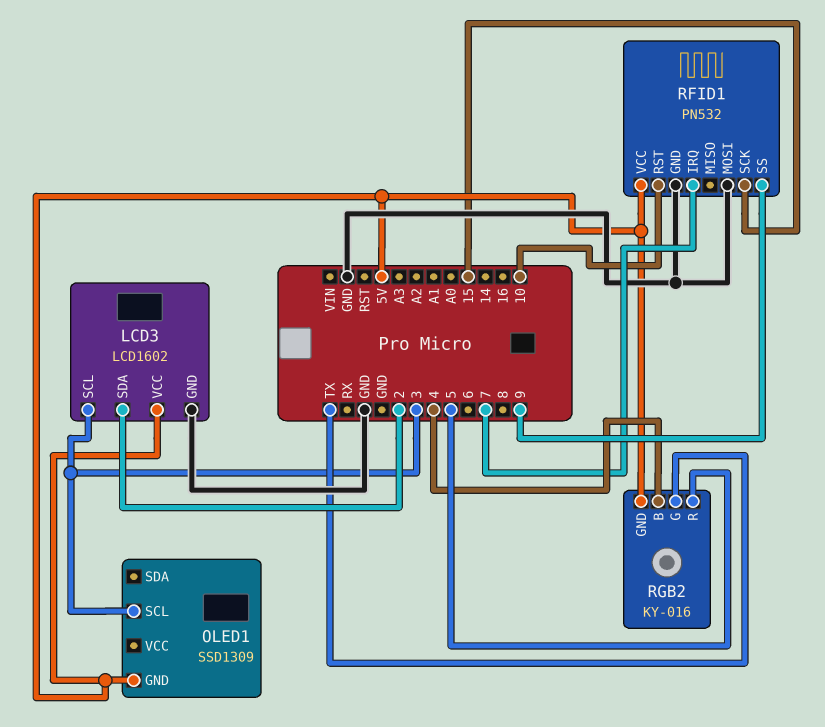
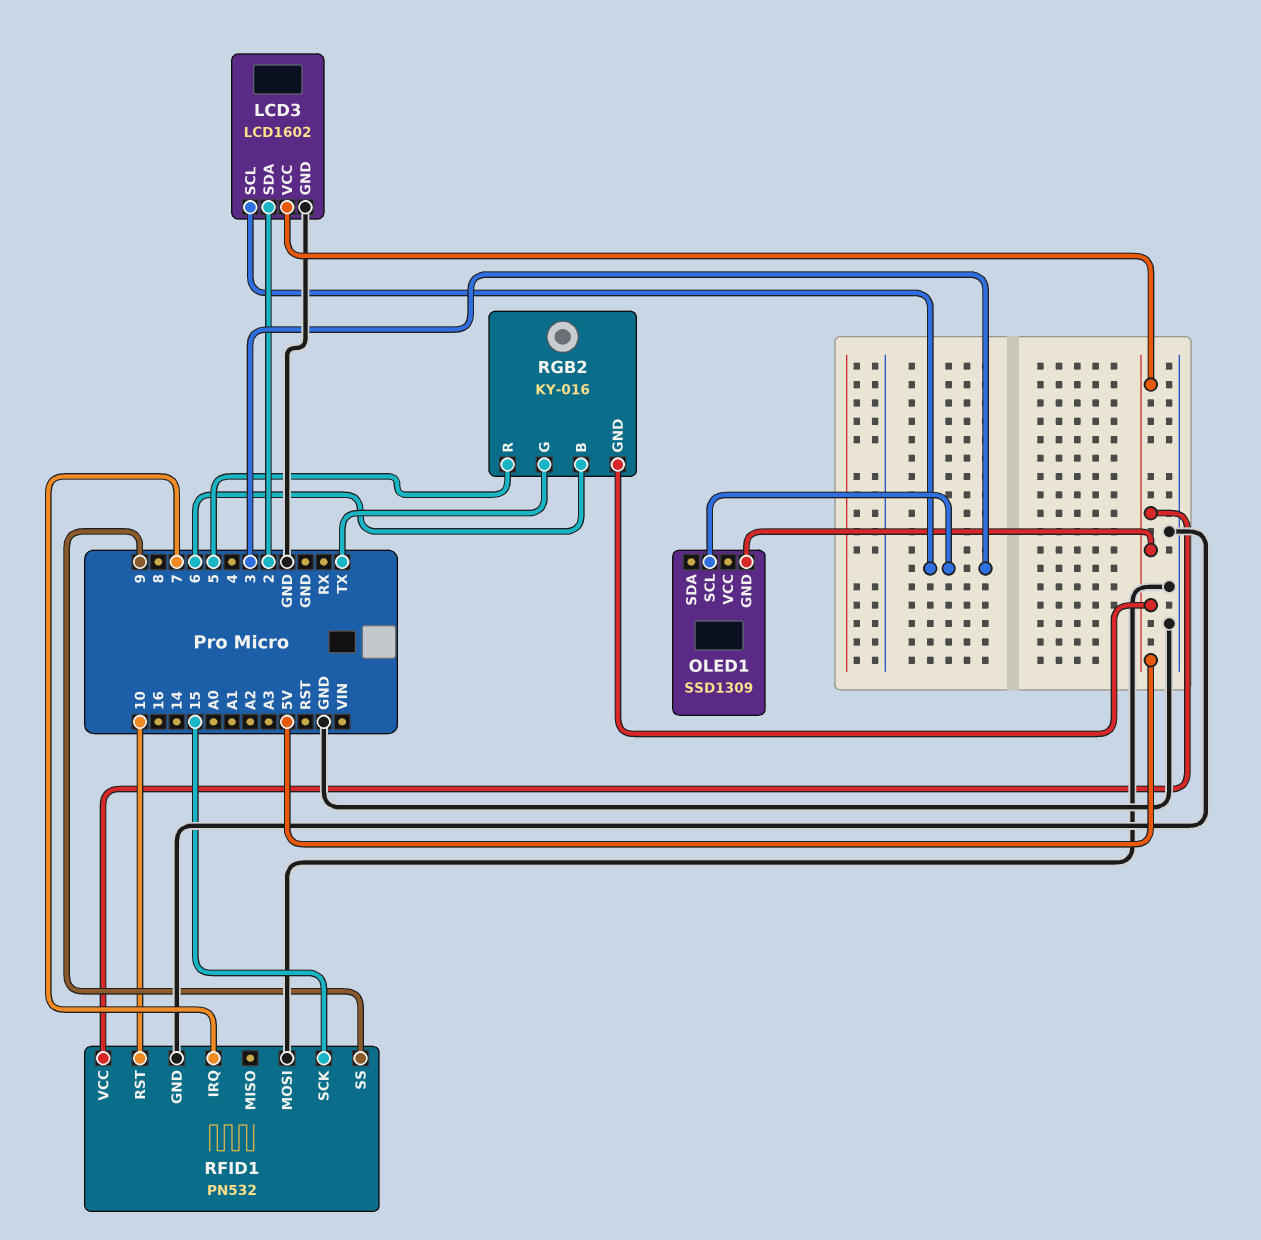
RGB2 pin B: 4 -> 6

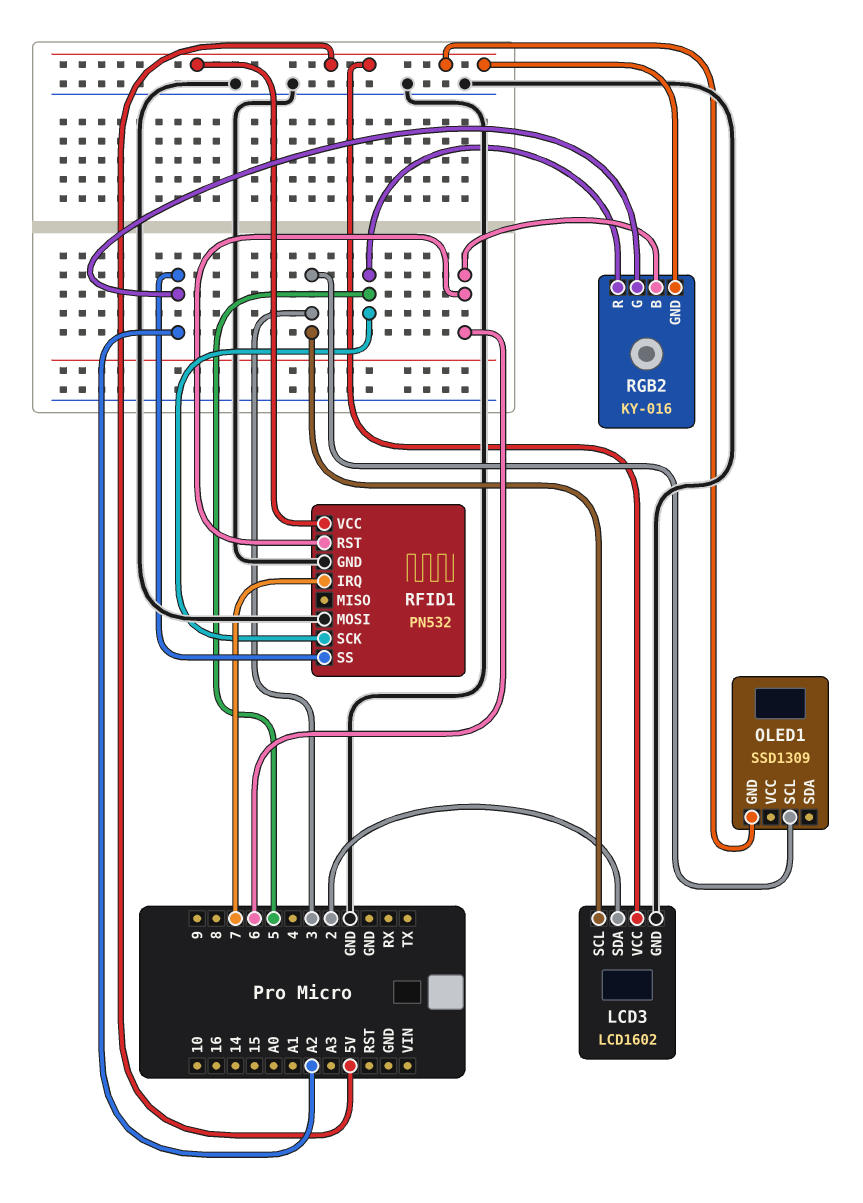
RFID1 pin RST: 10 -> 6
RFID1 pin SCK: 15 -> 5
RFID1 pin SS: 9 -> A2
RGB2 pin G: TX -> A2

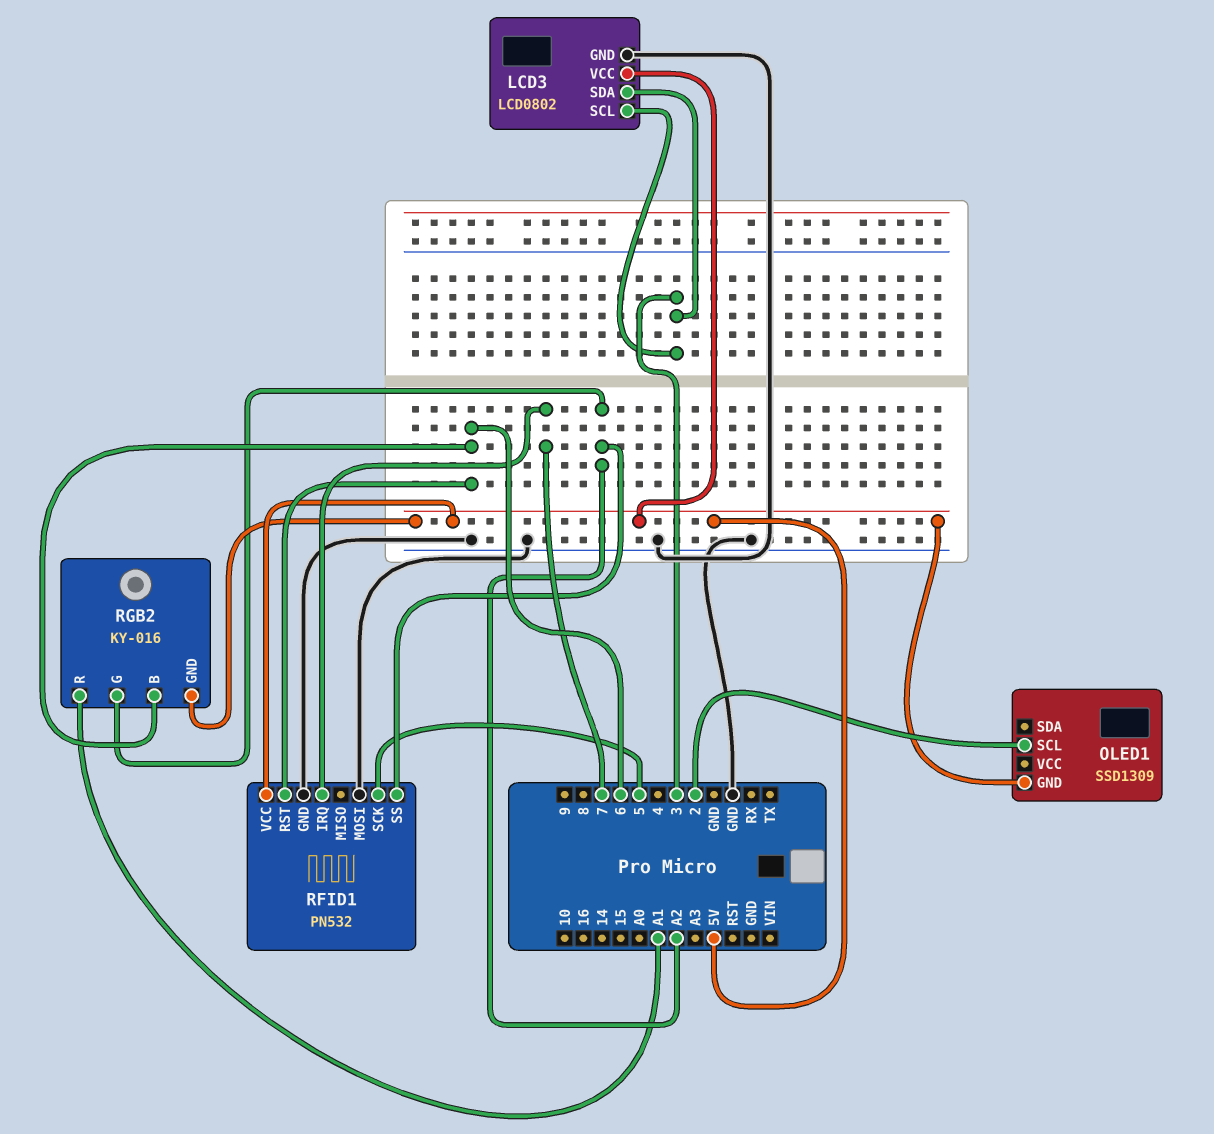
LCD3: LCD1602 -> LCD0802
LCD3 pin SDA: 2 -> 3
OLED1 pin SCL: 3 -> 2
RGB2 pin R: 5 -> A1

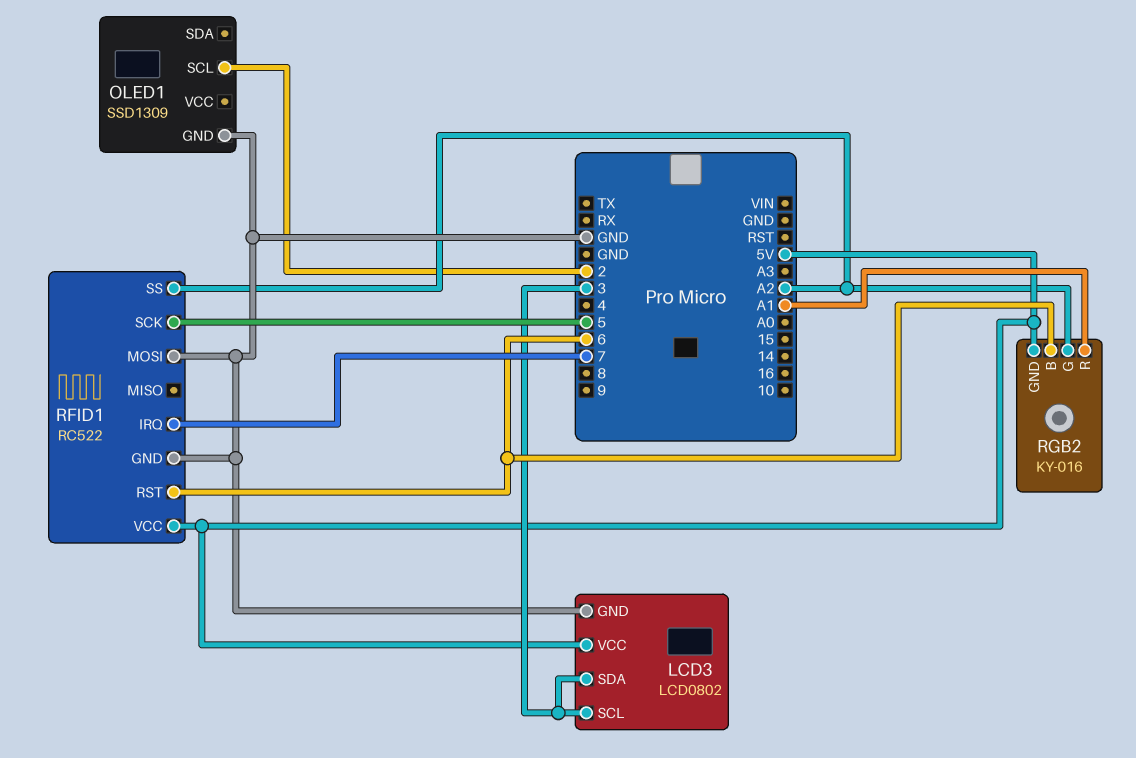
OLED1 pin GND: 5V -> GND
RFID1: PN532 -> RC522

